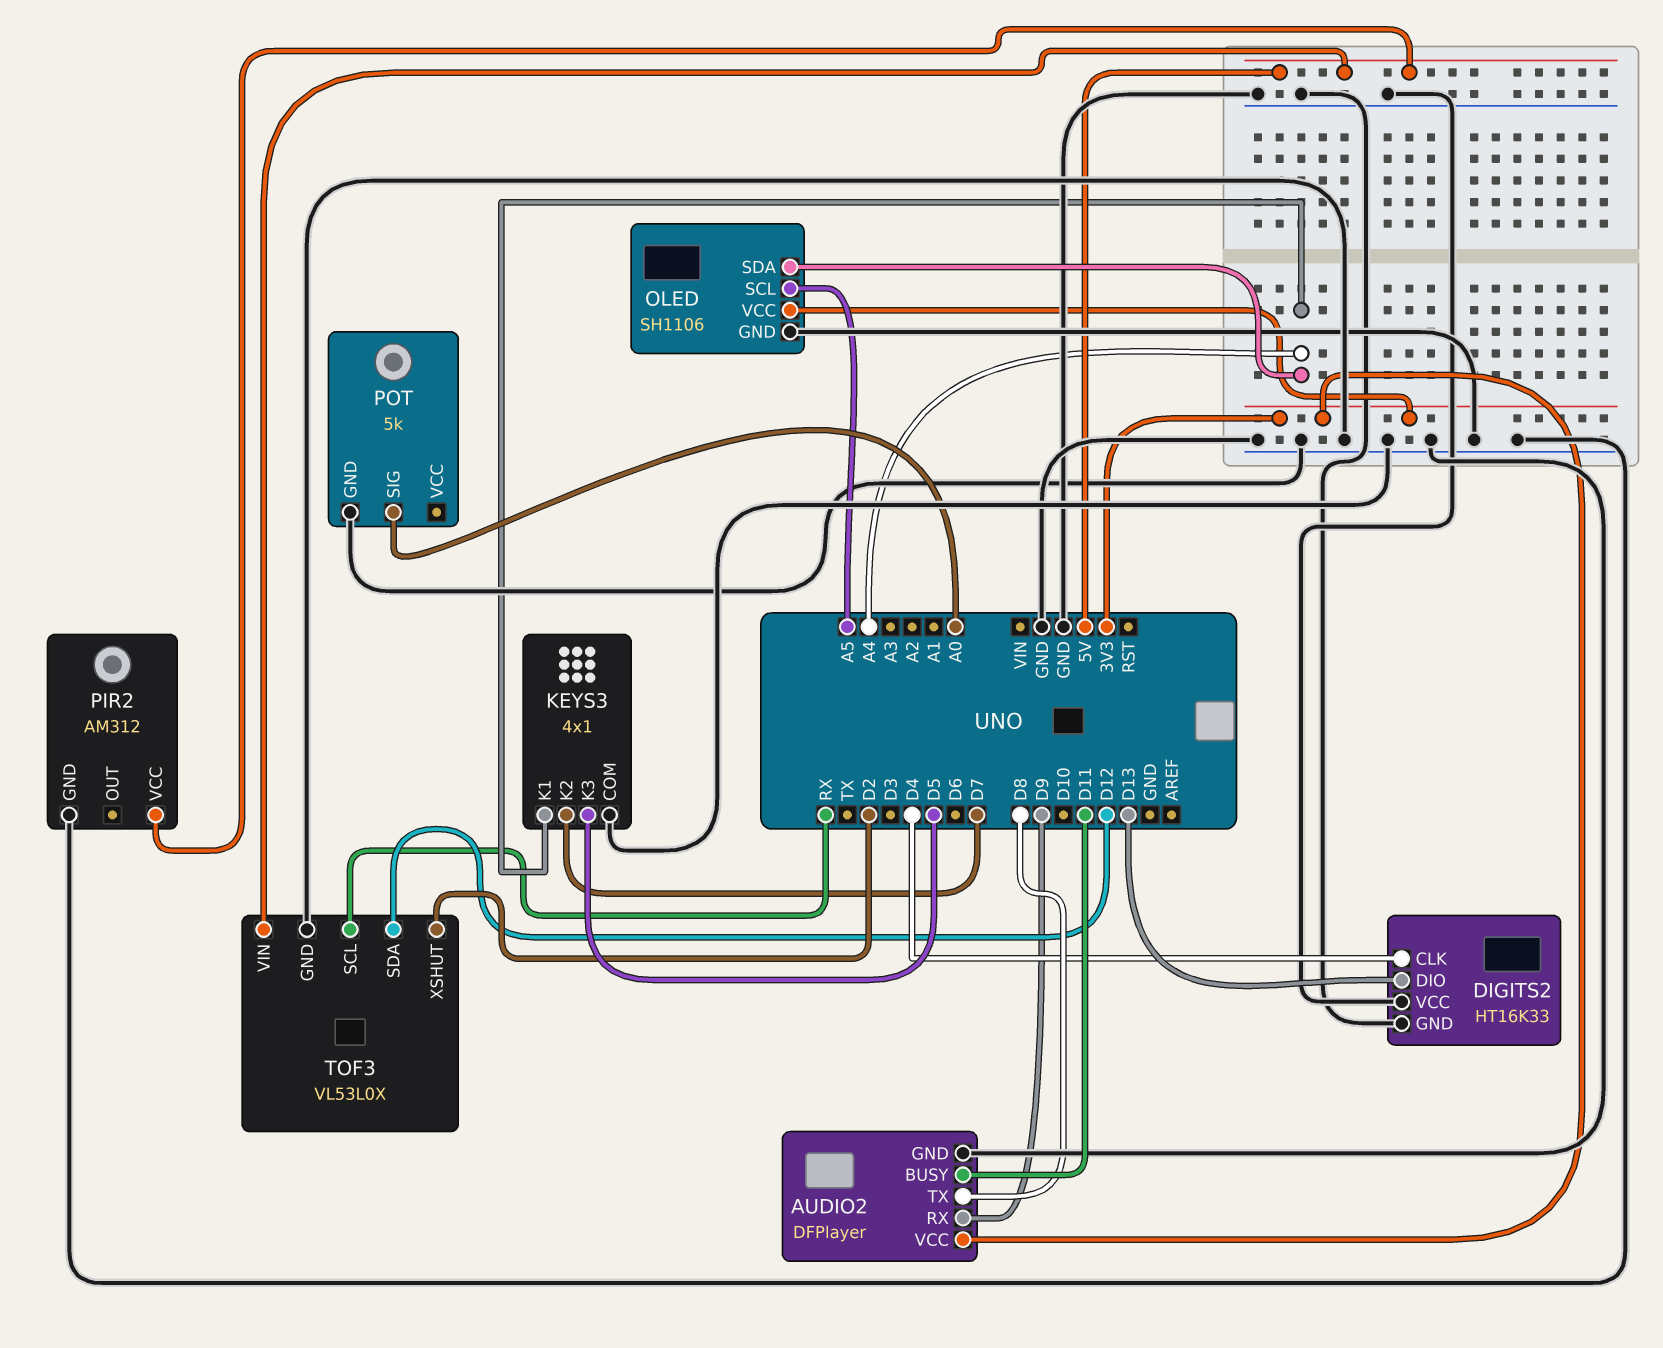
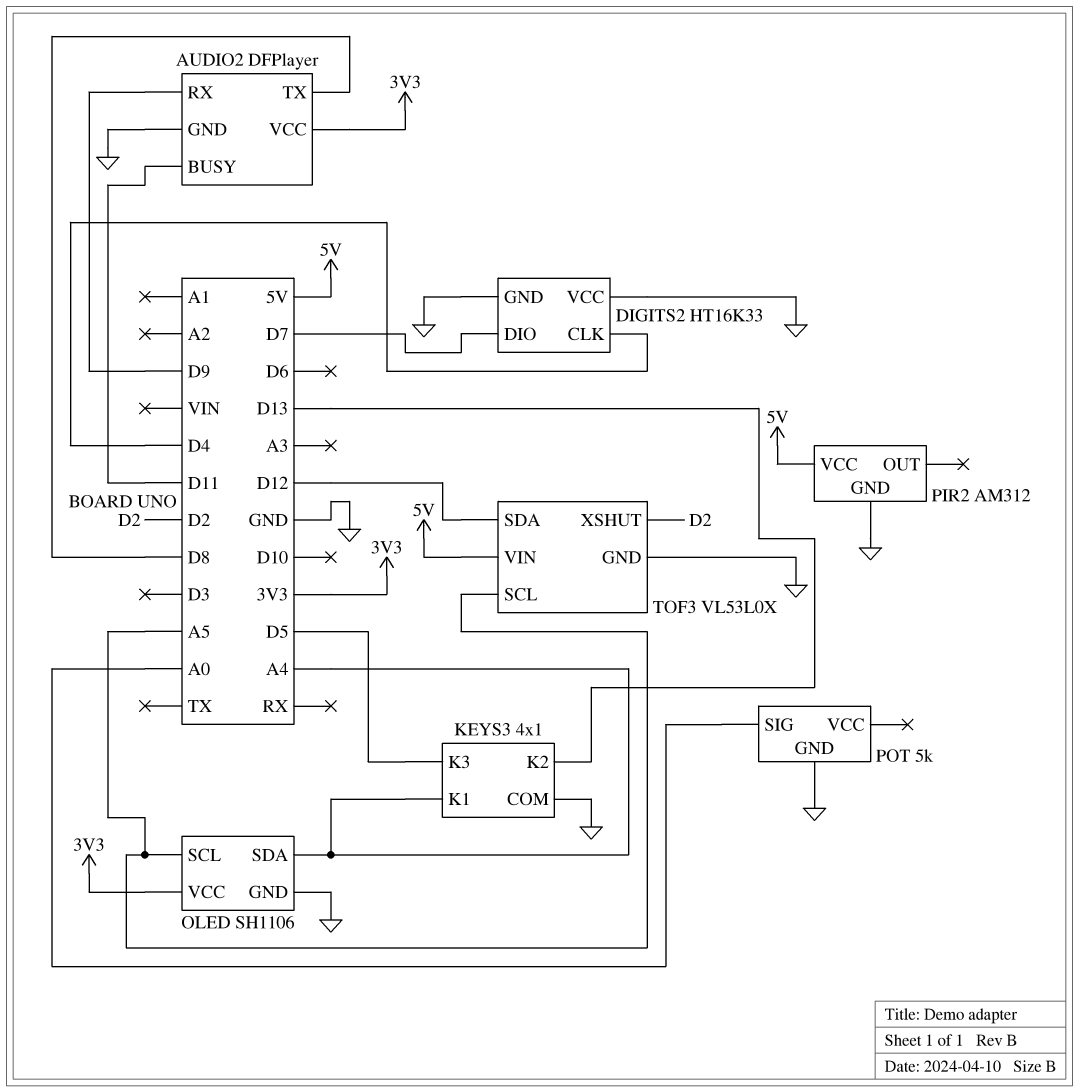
DIGITS2 pin DIO: D13 -> D7
KEYS3 pin K2: D7 -> D13
TOF3 pin SCL: RX -> A5

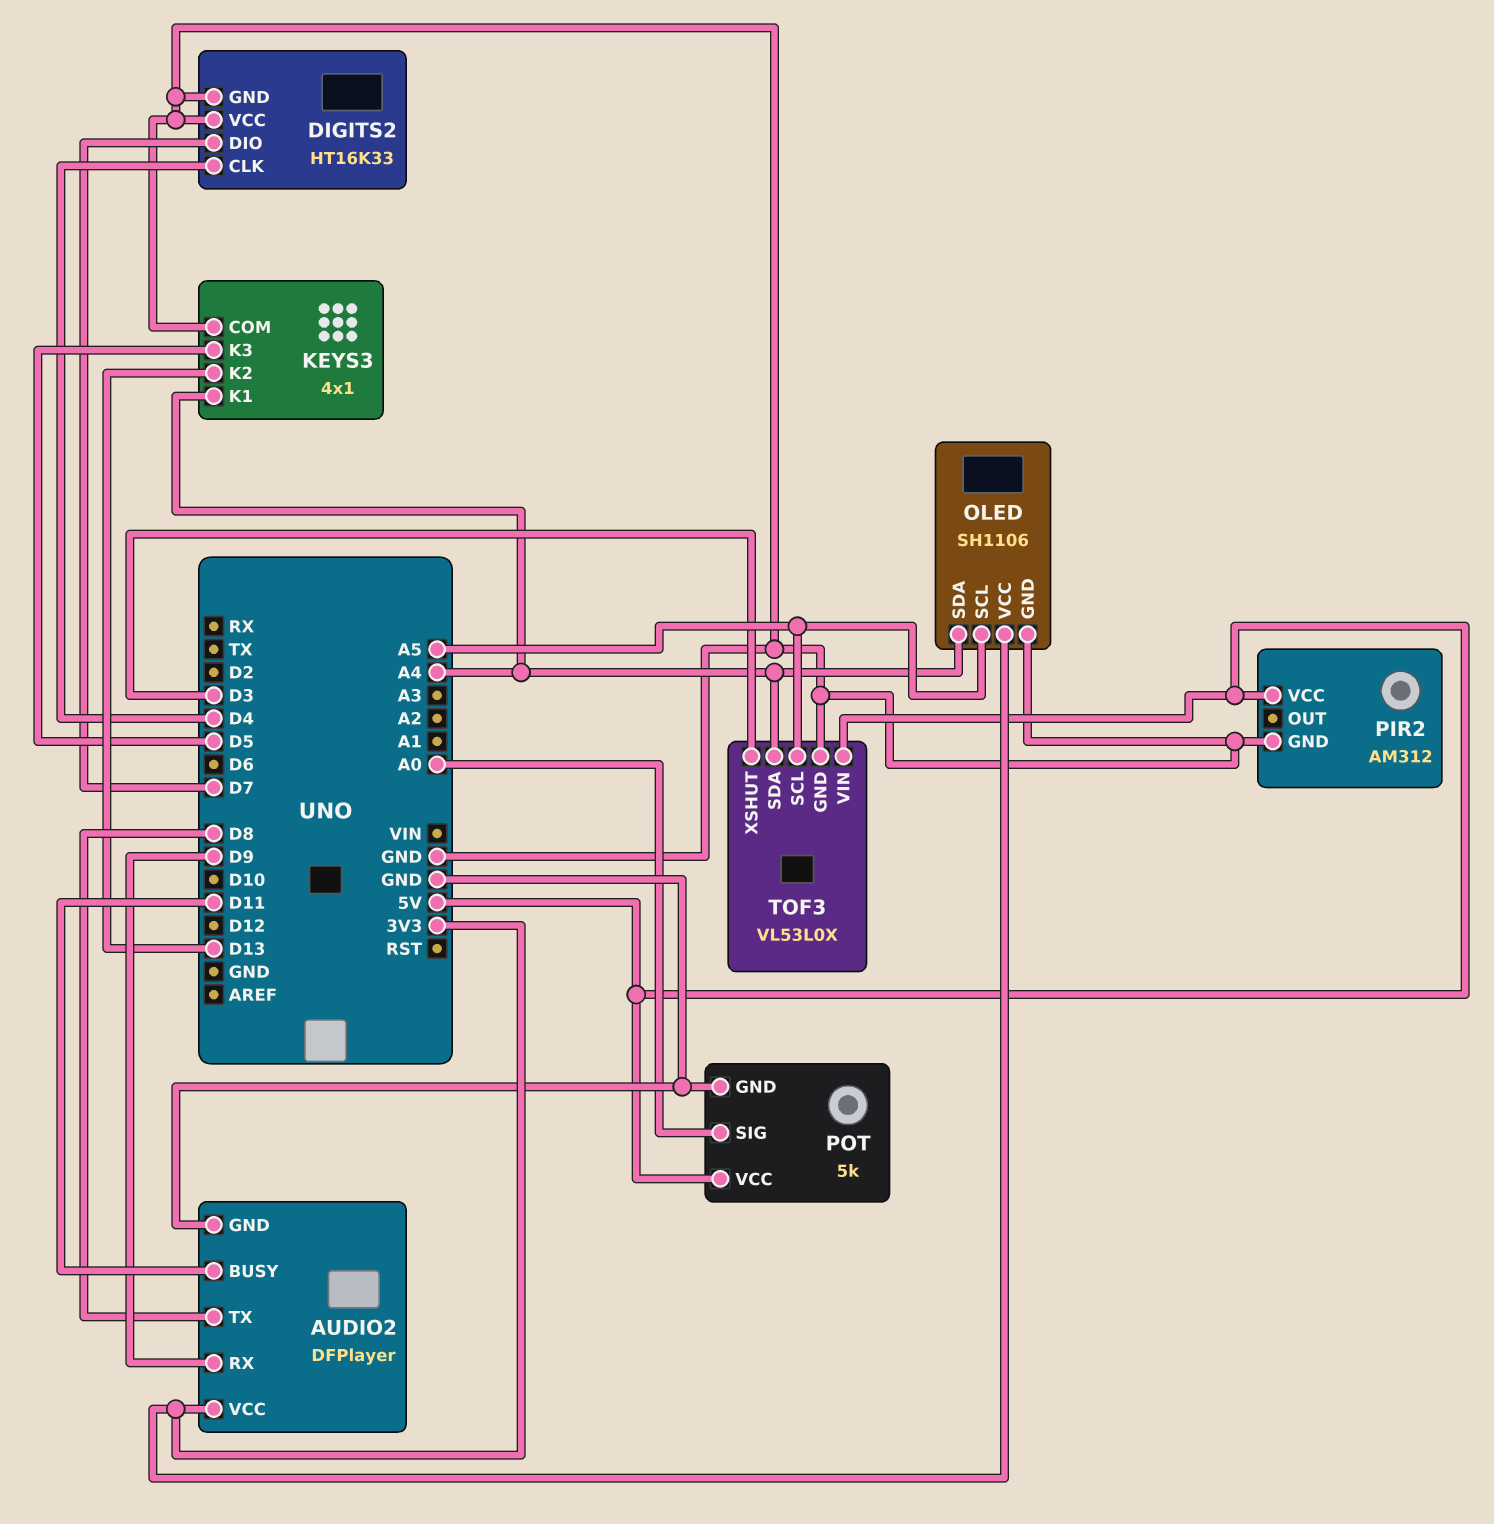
POT pin VCC: none -> 5V
TOF3 pin SDA: D12 -> A4
TOF3 pin XSHUT: D2 -> D3

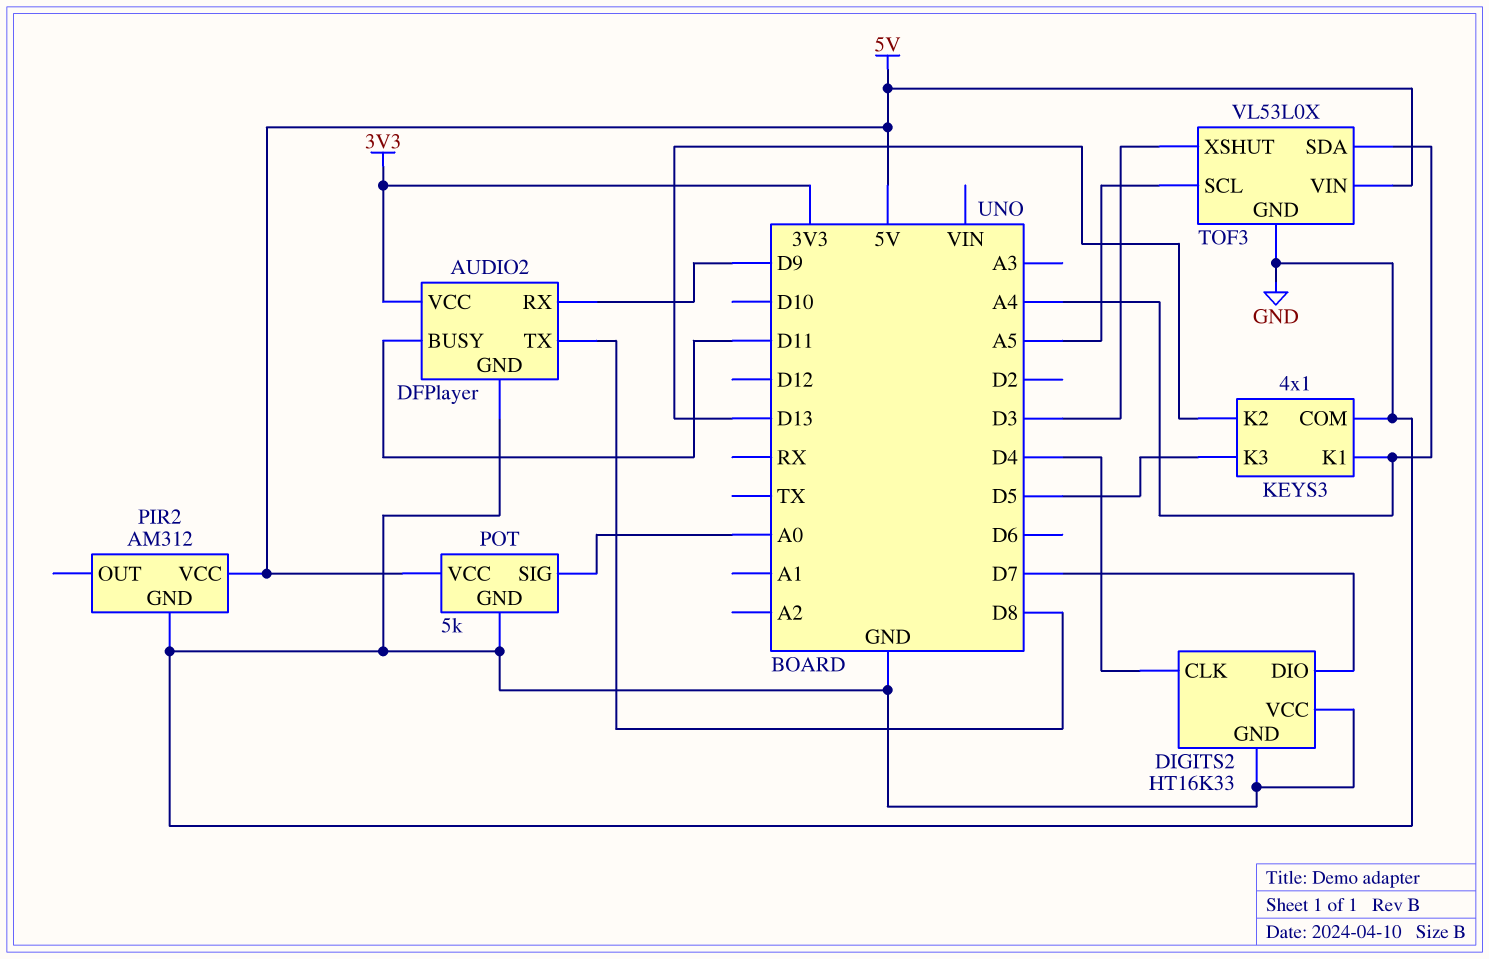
OLED: SH1106 -> none
OLED pin GND: GND -> none
OLED pin SCL: A5 -> none
OLED pin SDA: A4 -> none
OLED pin VCC: 3V3 -> none

